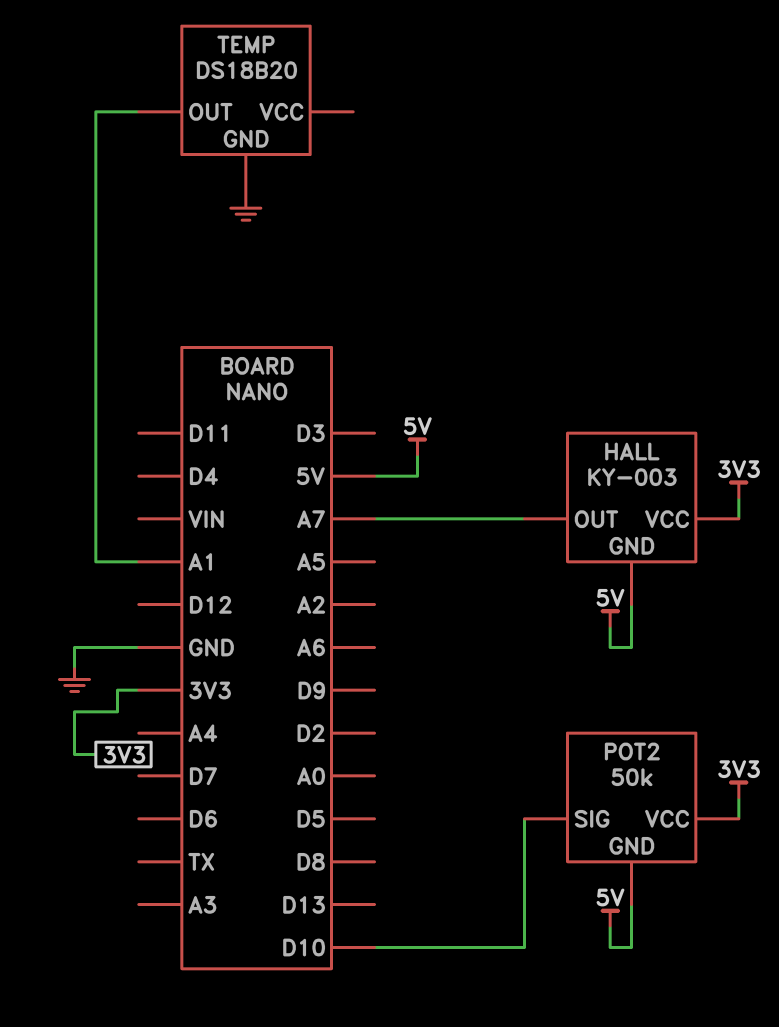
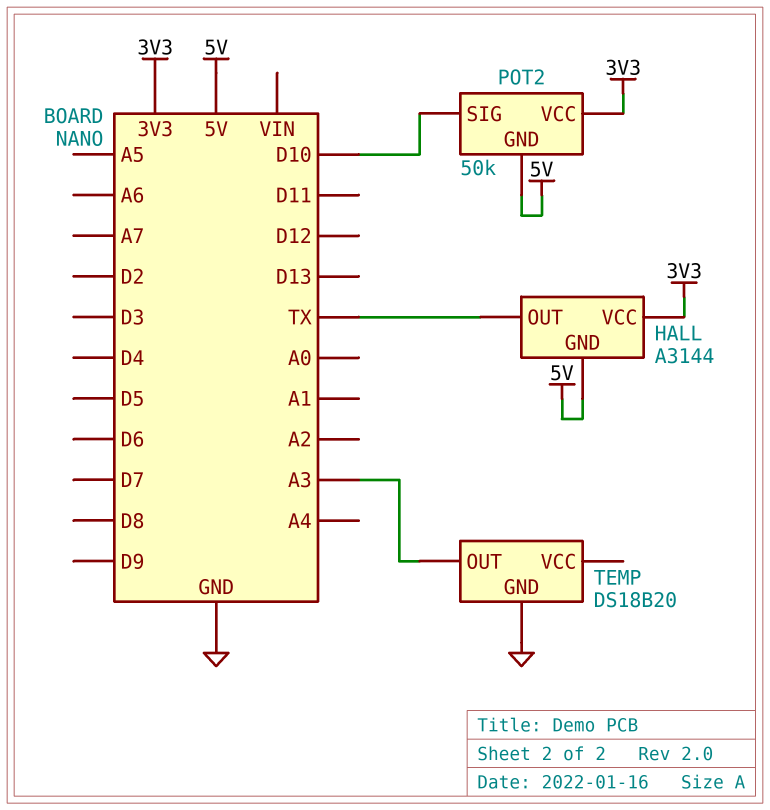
HALL: KY-003 -> A3144
HALL pin OUT: A7 -> TX
TEMP pin OUT: A1 -> A3

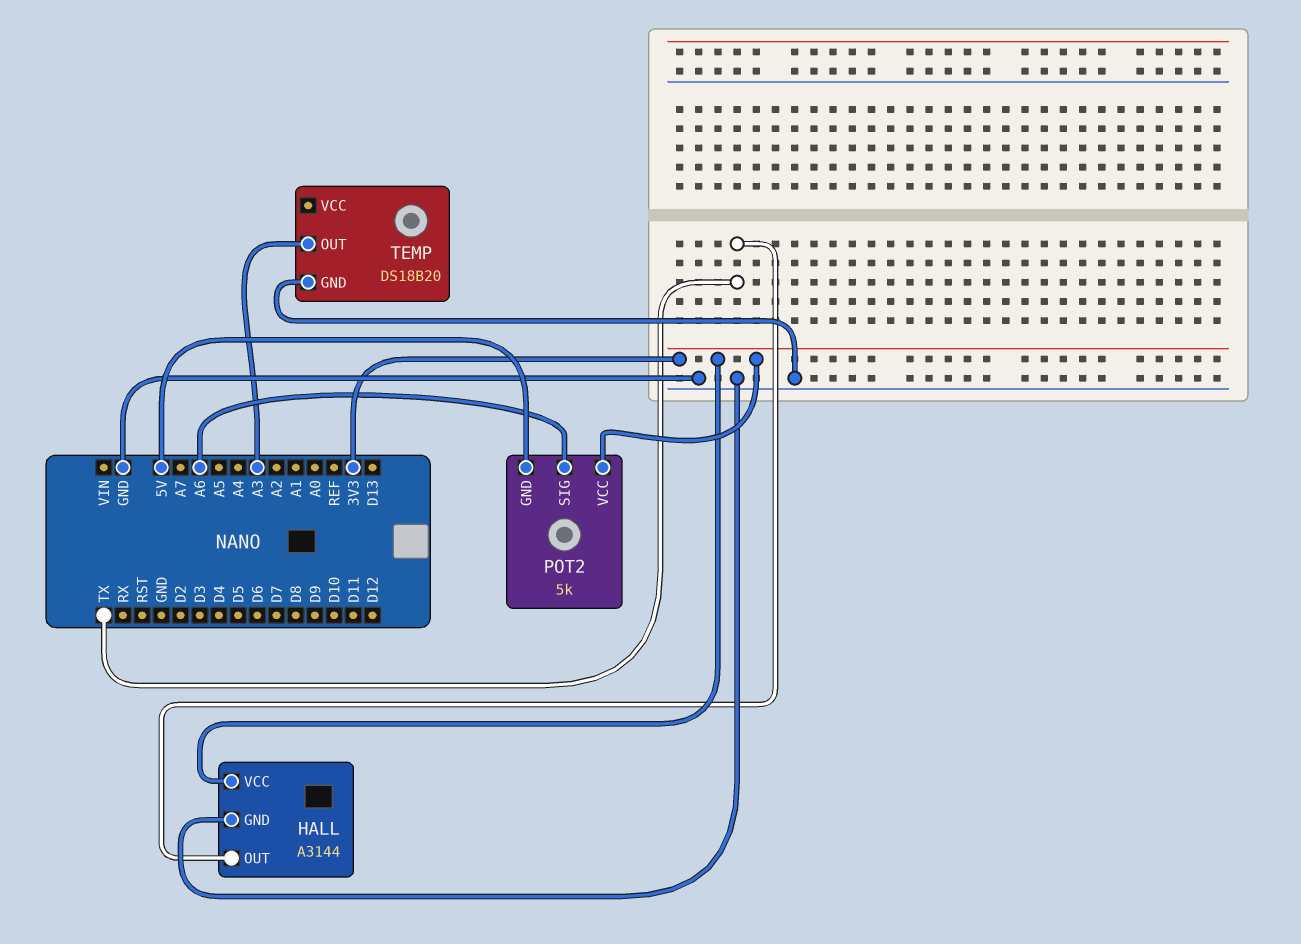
HALL pin GND: 5V -> GND
POT2: 50k -> 5k
POT2 pin SIG: D10 -> A6

